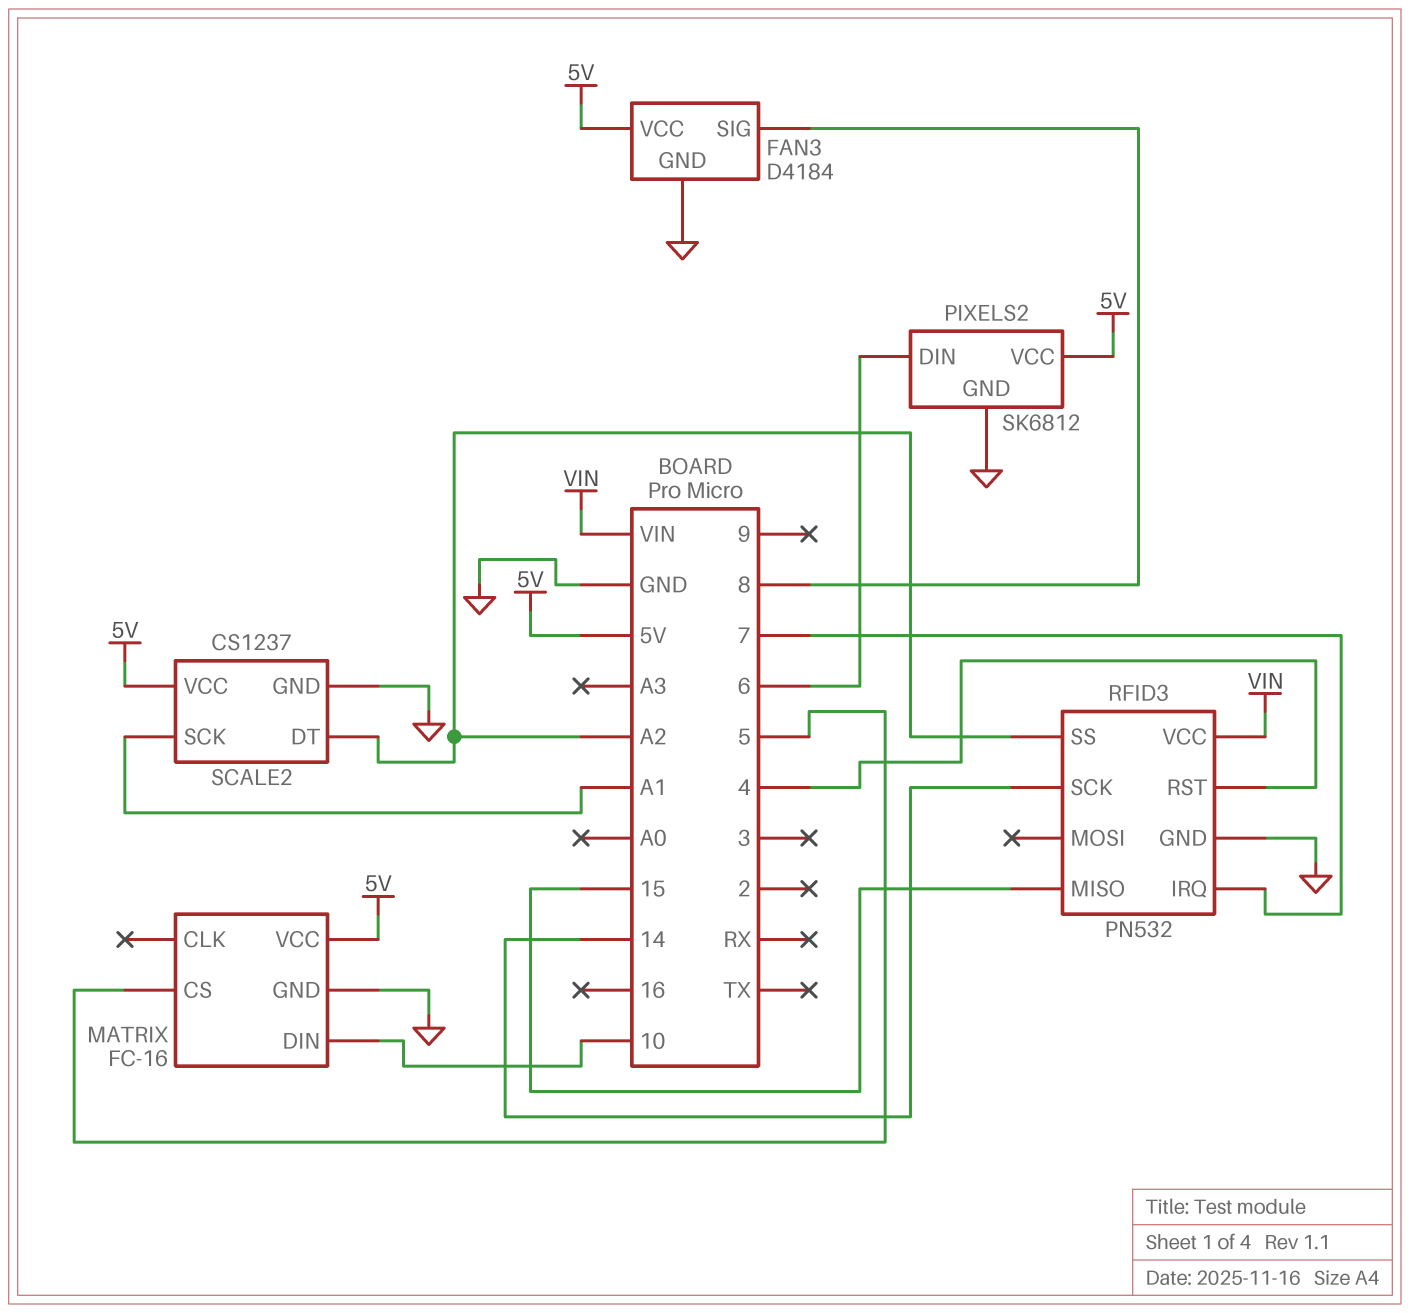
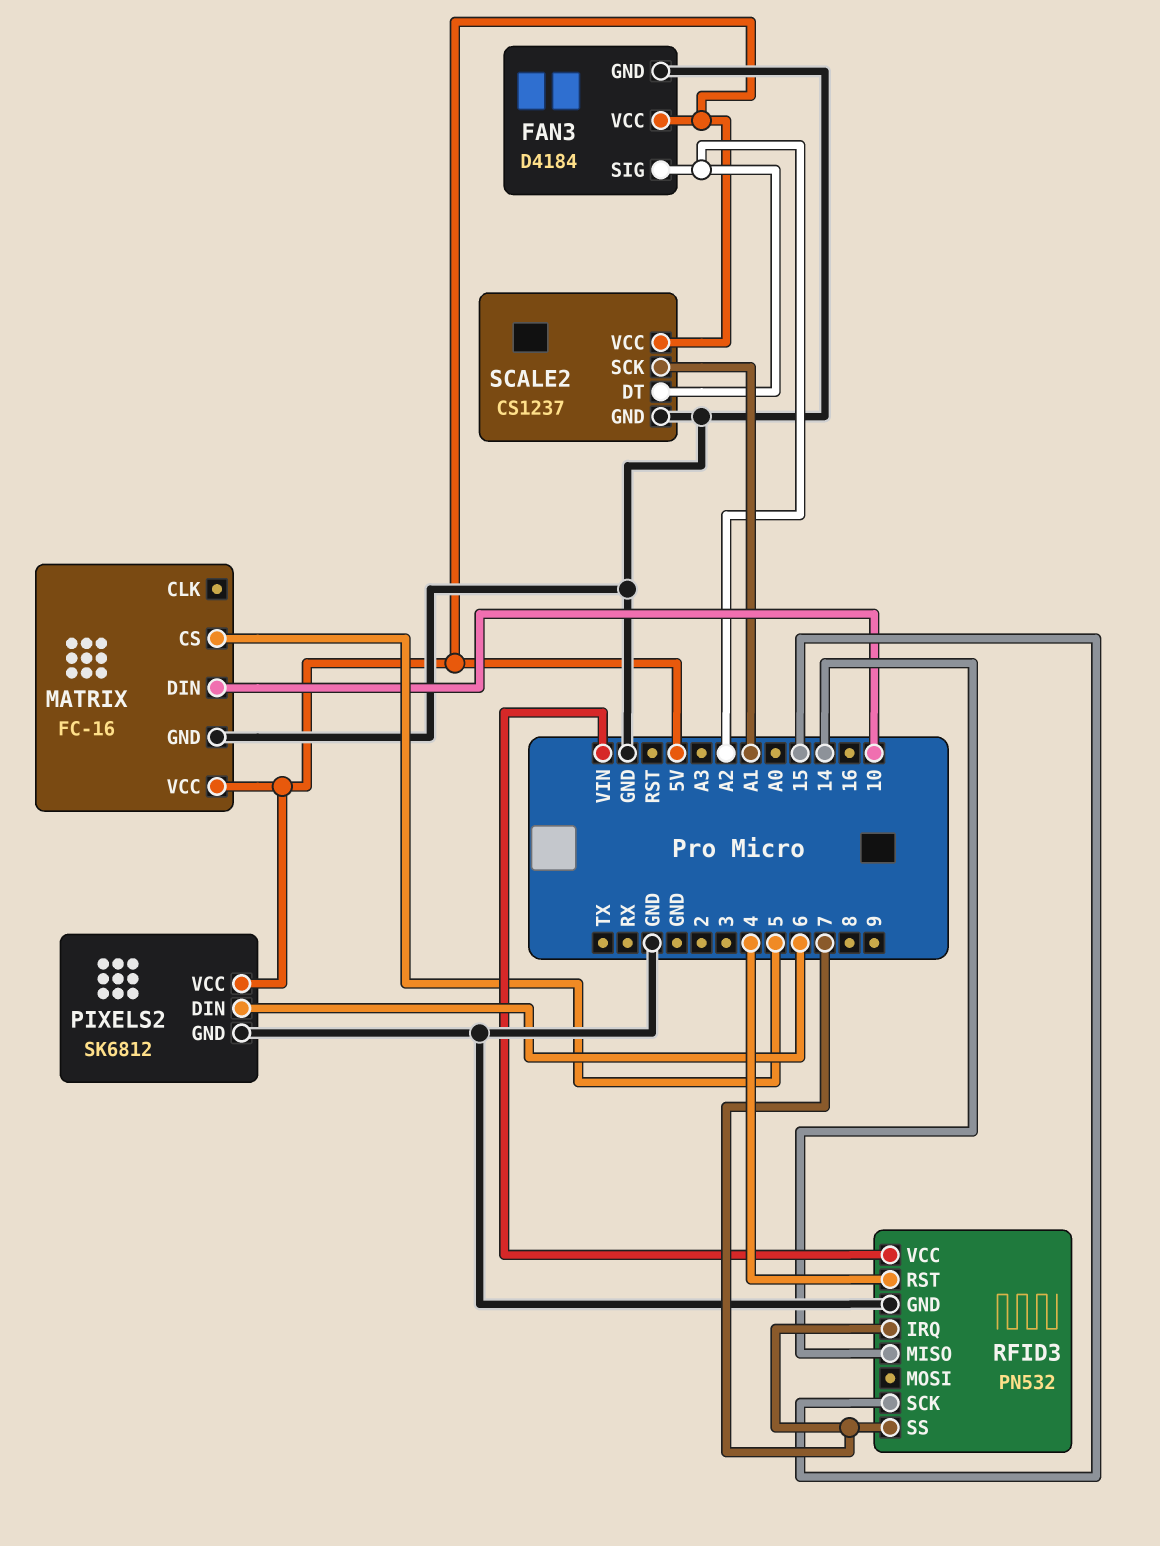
FAN3 pin SIG: 8 -> A2
RFID3 pin MISO: 15 -> 14
RFID3 pin SCK: 14 -> 15
RFID3 pin SS: A2 -> 7

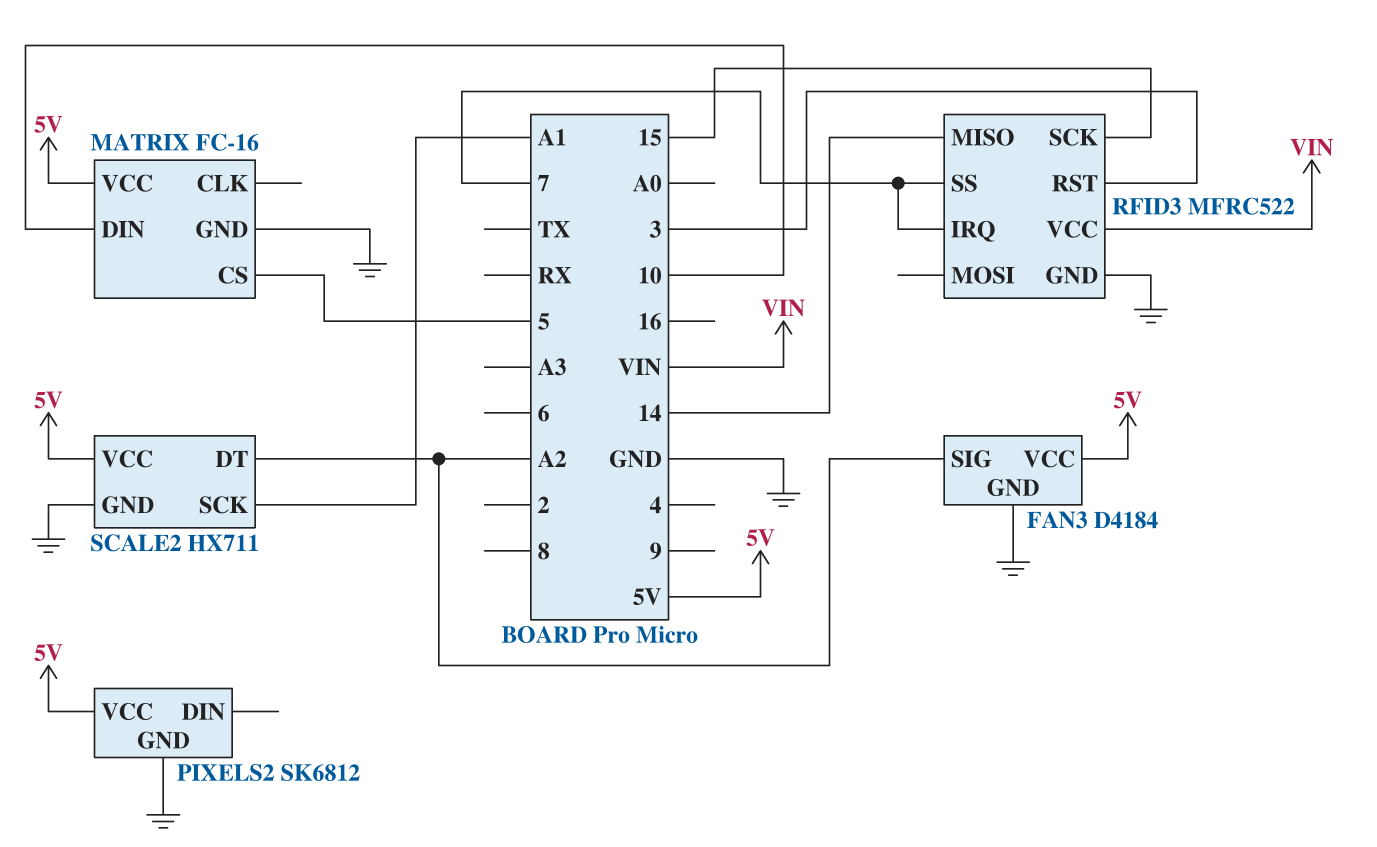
PIXELS2 pin DIN: 6 -> none
RFID3: PN532 -> MFRC522
RFID3 pin RST: 4 -> 3
SCALE2: CS1237 -> HX711

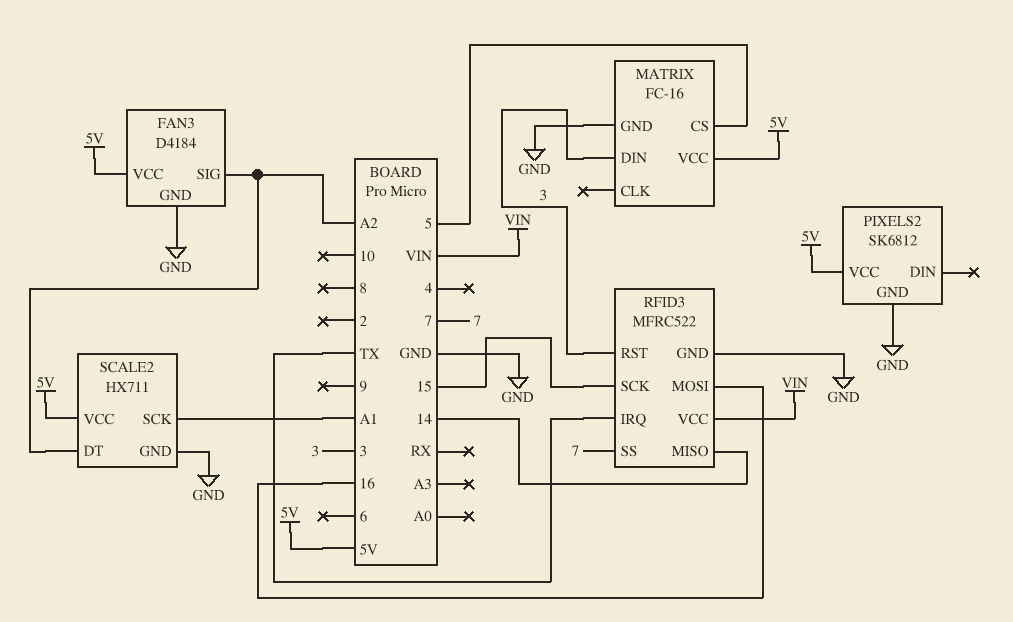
MATRIX pin DIN: 10 -> 3
RFID3 pin IRQ: 7 -> TX
RFID3 pin MOSI: none -> 16

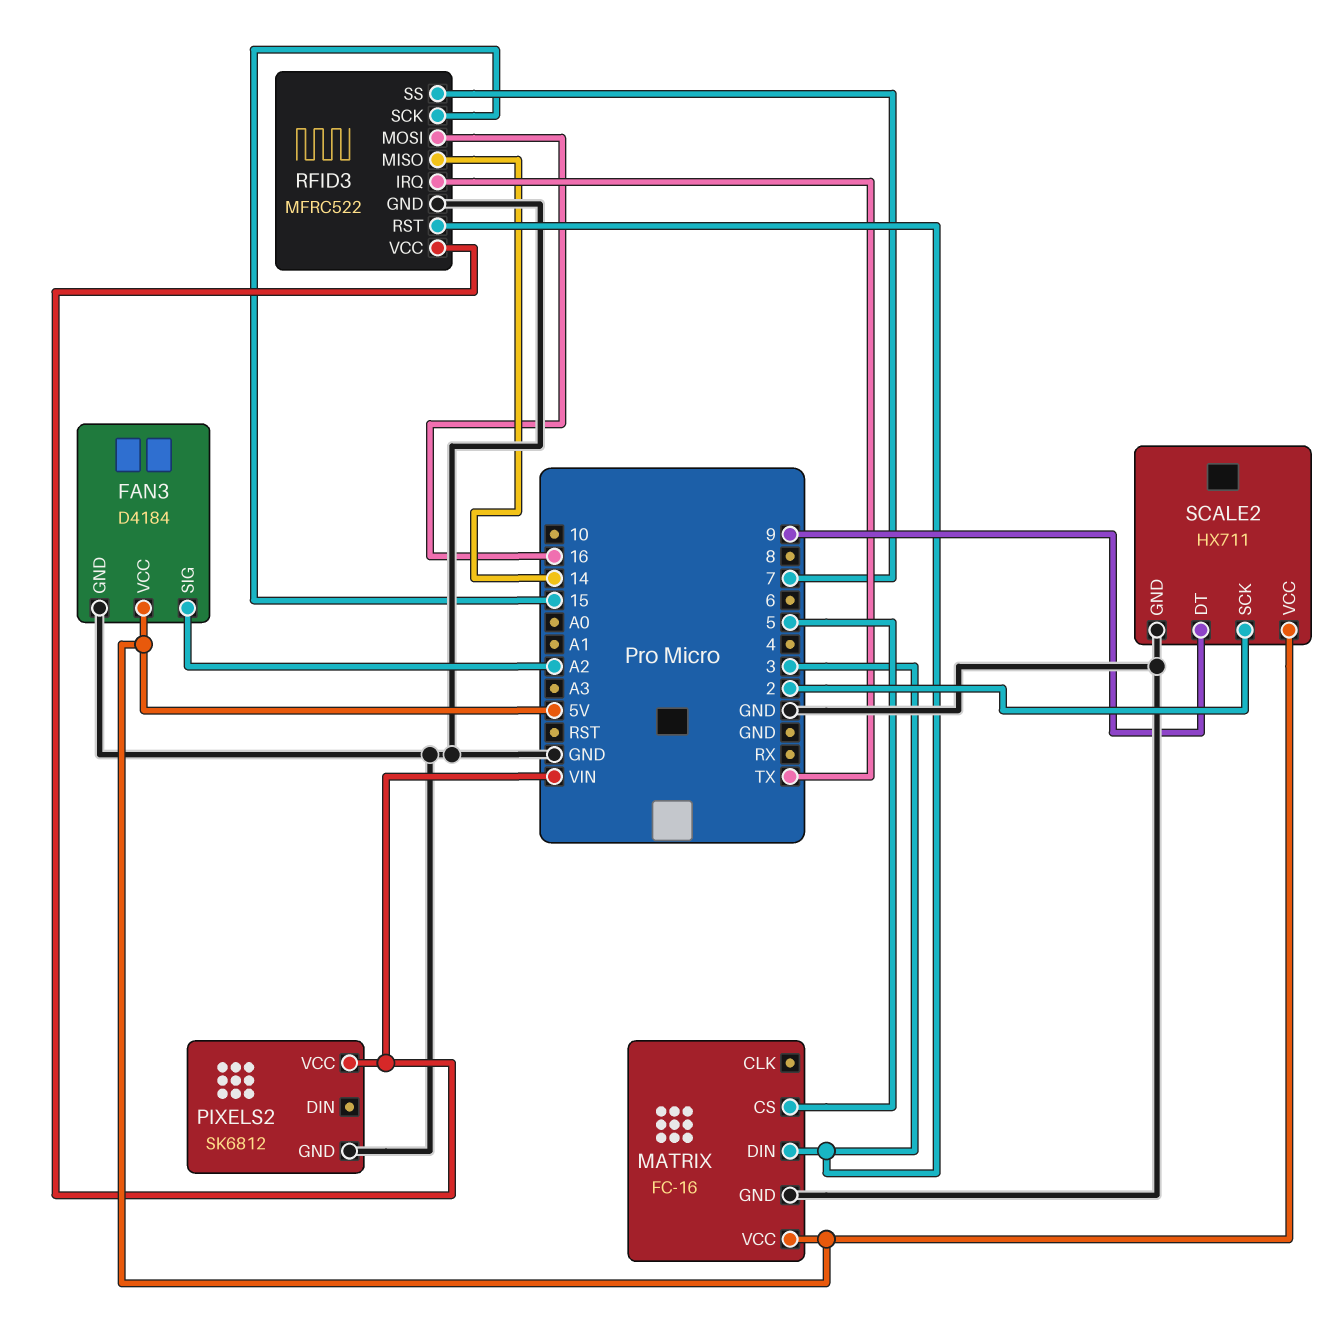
PIXELS2 pin VCC: 5V -> VIN
SCALE2 pin DT: A2 -> 9
SCALE2 pin SCK: A1 -> 2

